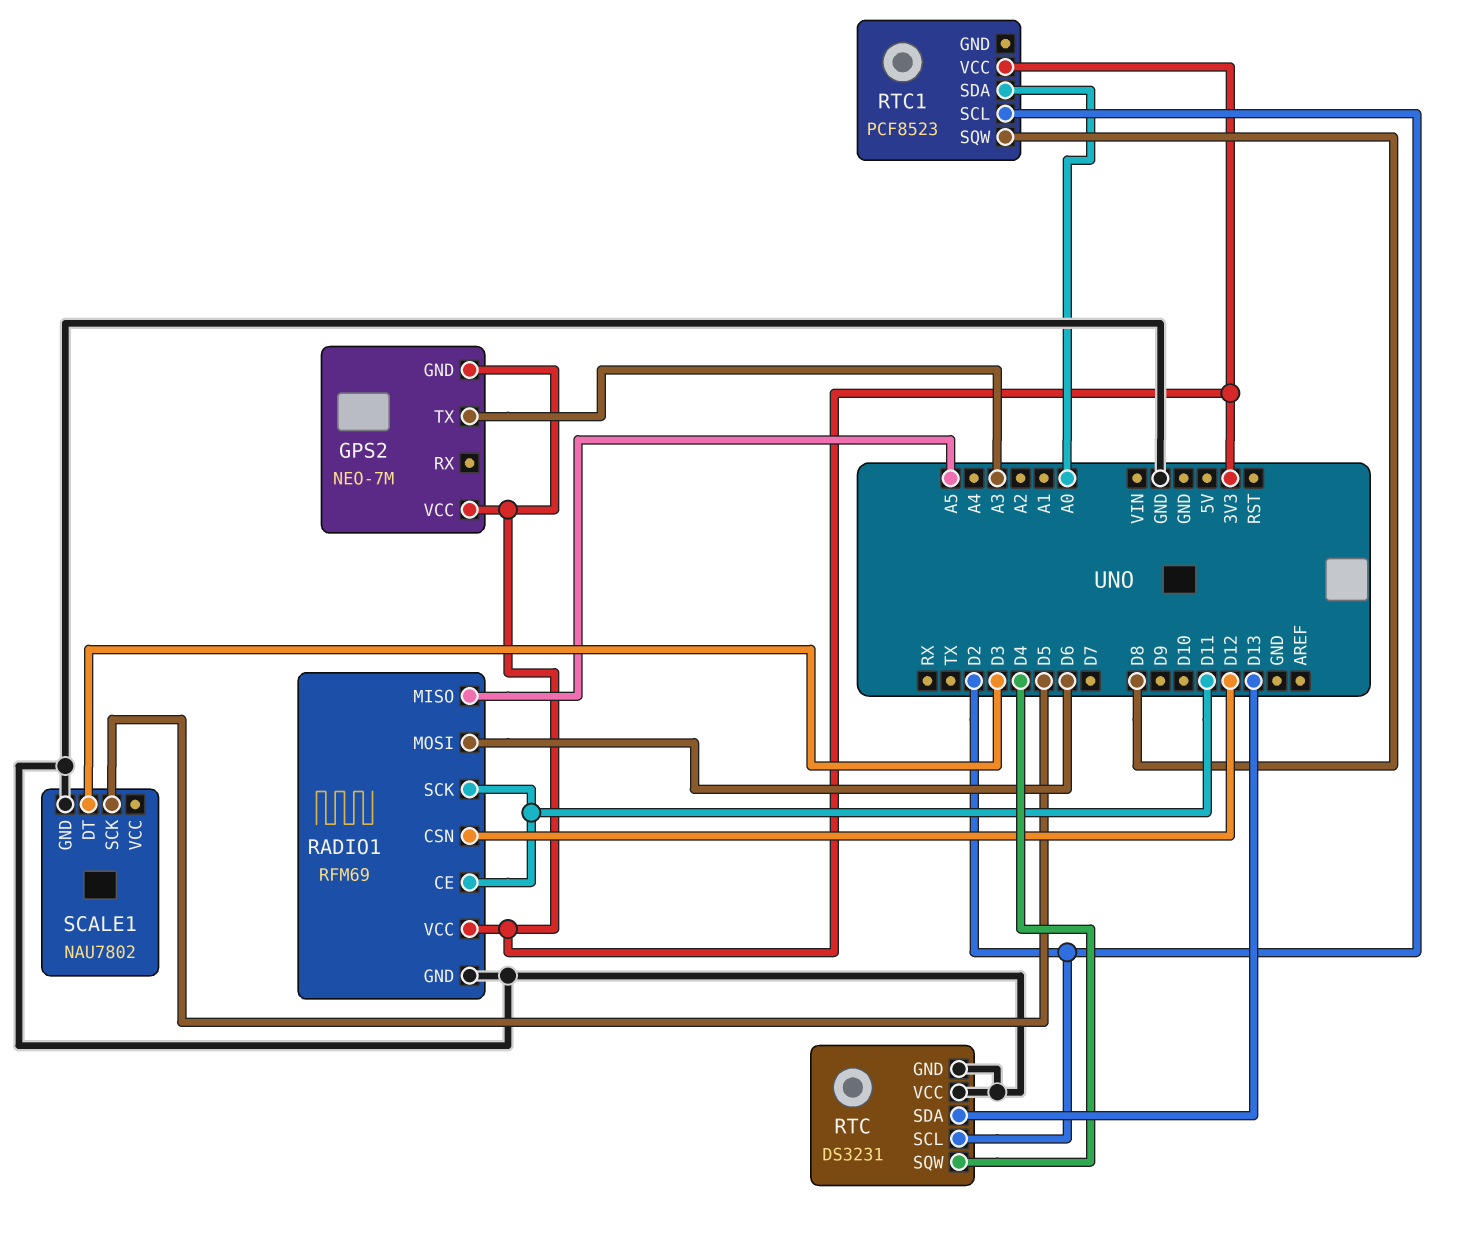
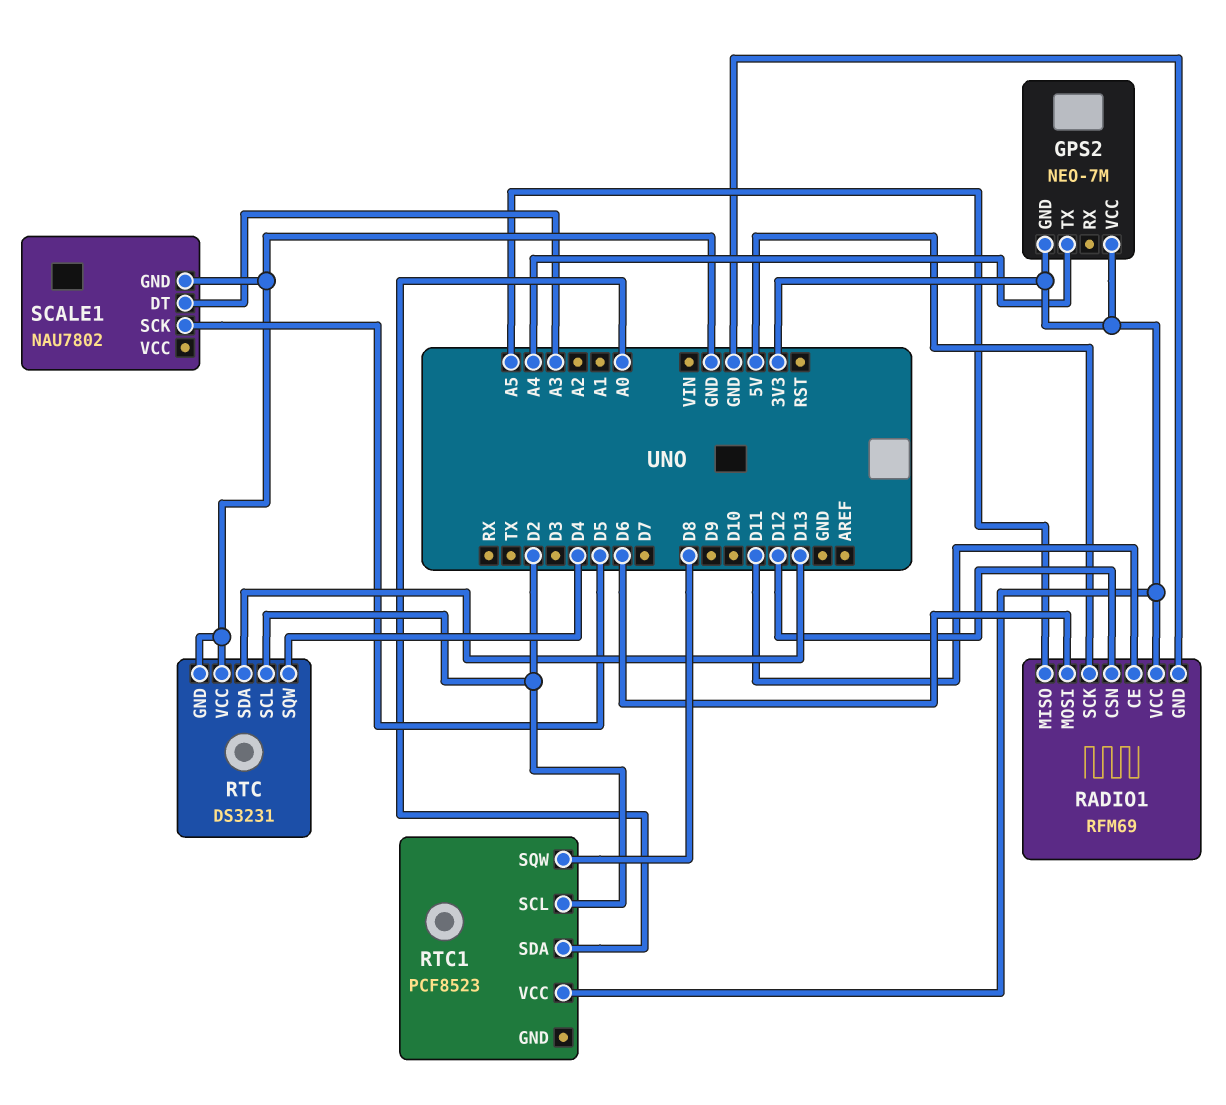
GPS2 pin TX: A3 -> A4
RADIO1 pin SCK: D11 -> 5V
SCALE1 pin DT: D3 -> A3

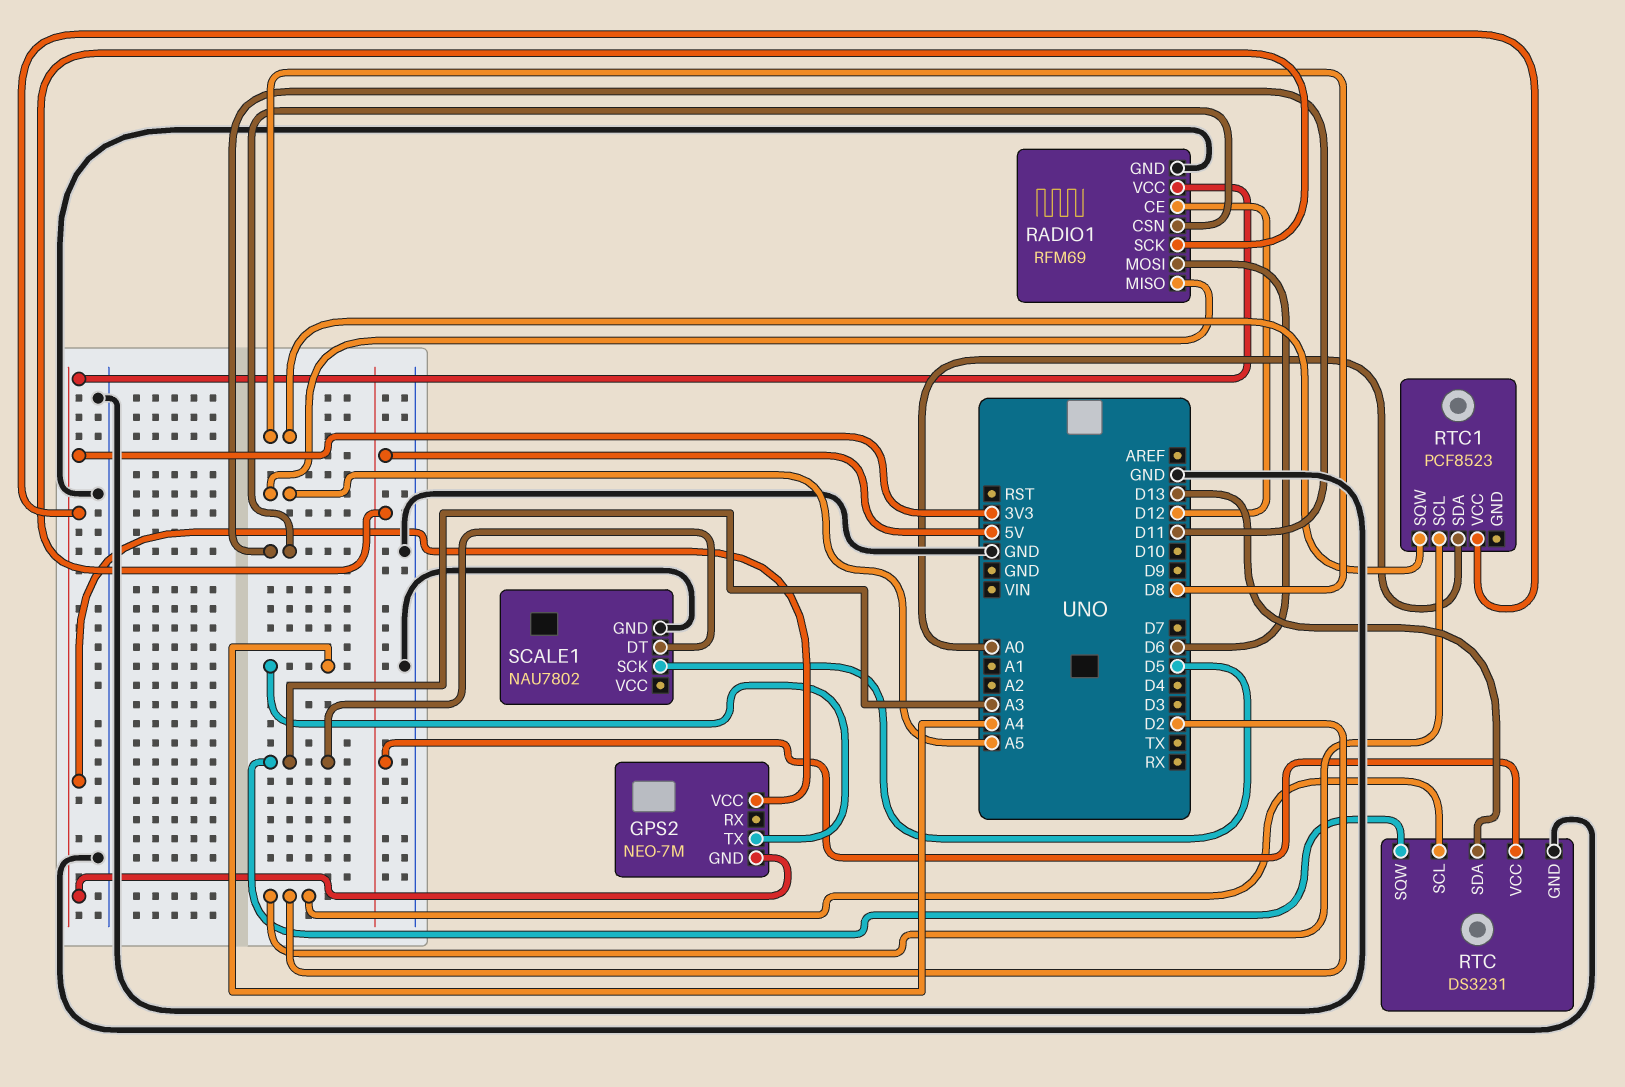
RADIO1 pin CE: D11 -> D12
RADIO1 pin CSN: D12 -> D11
RTC pin SQW: D4 -> A3
RTC pin VCC: GND -> 5V

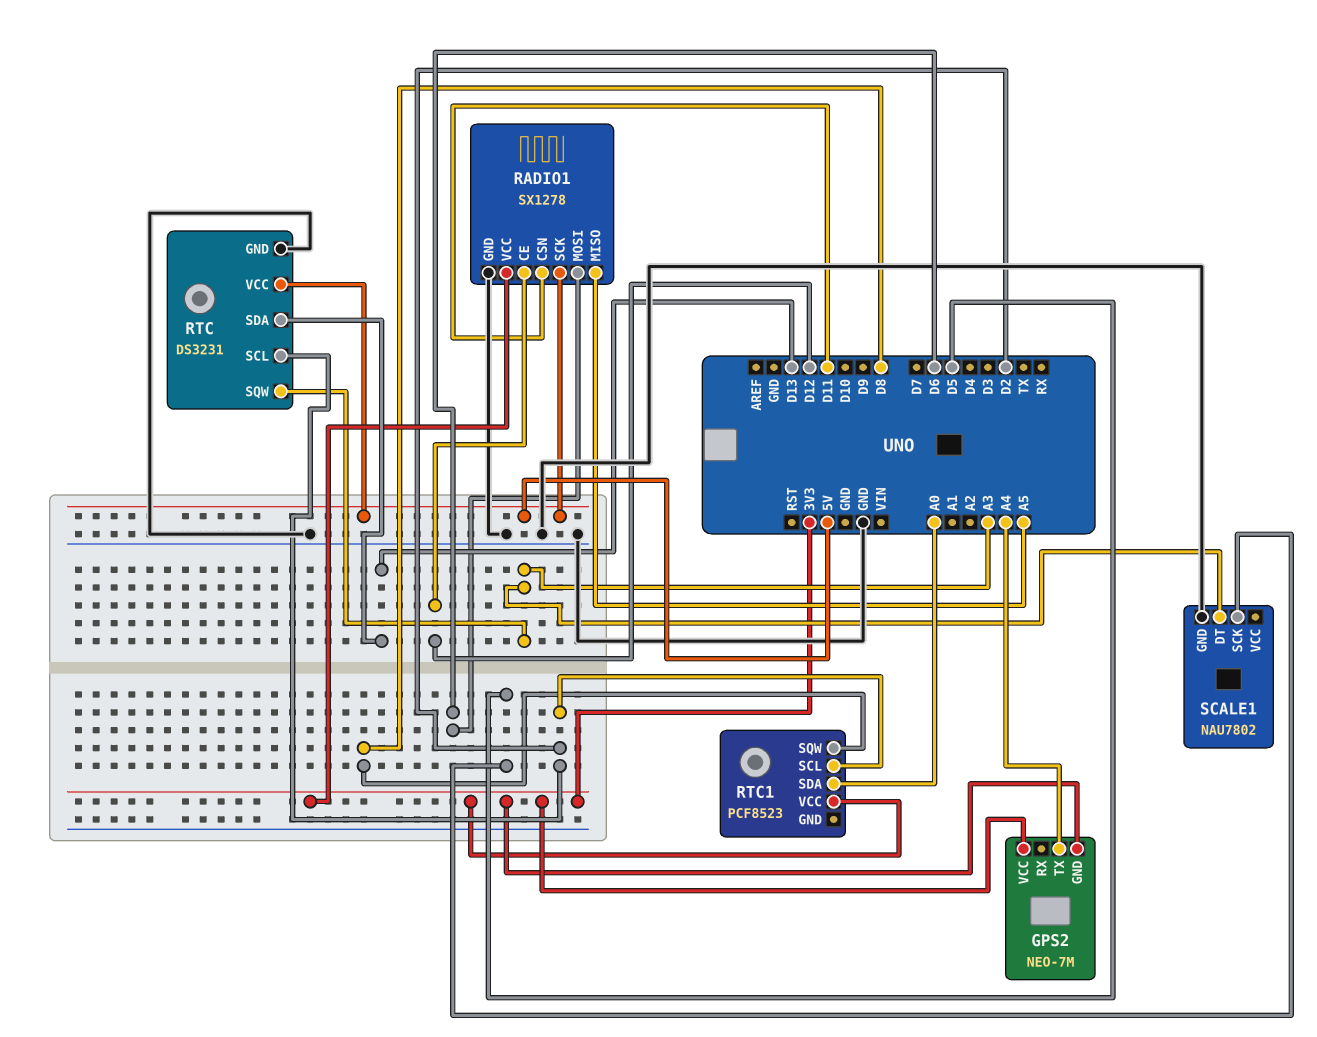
RADIO1: RFM69 -> SX1278

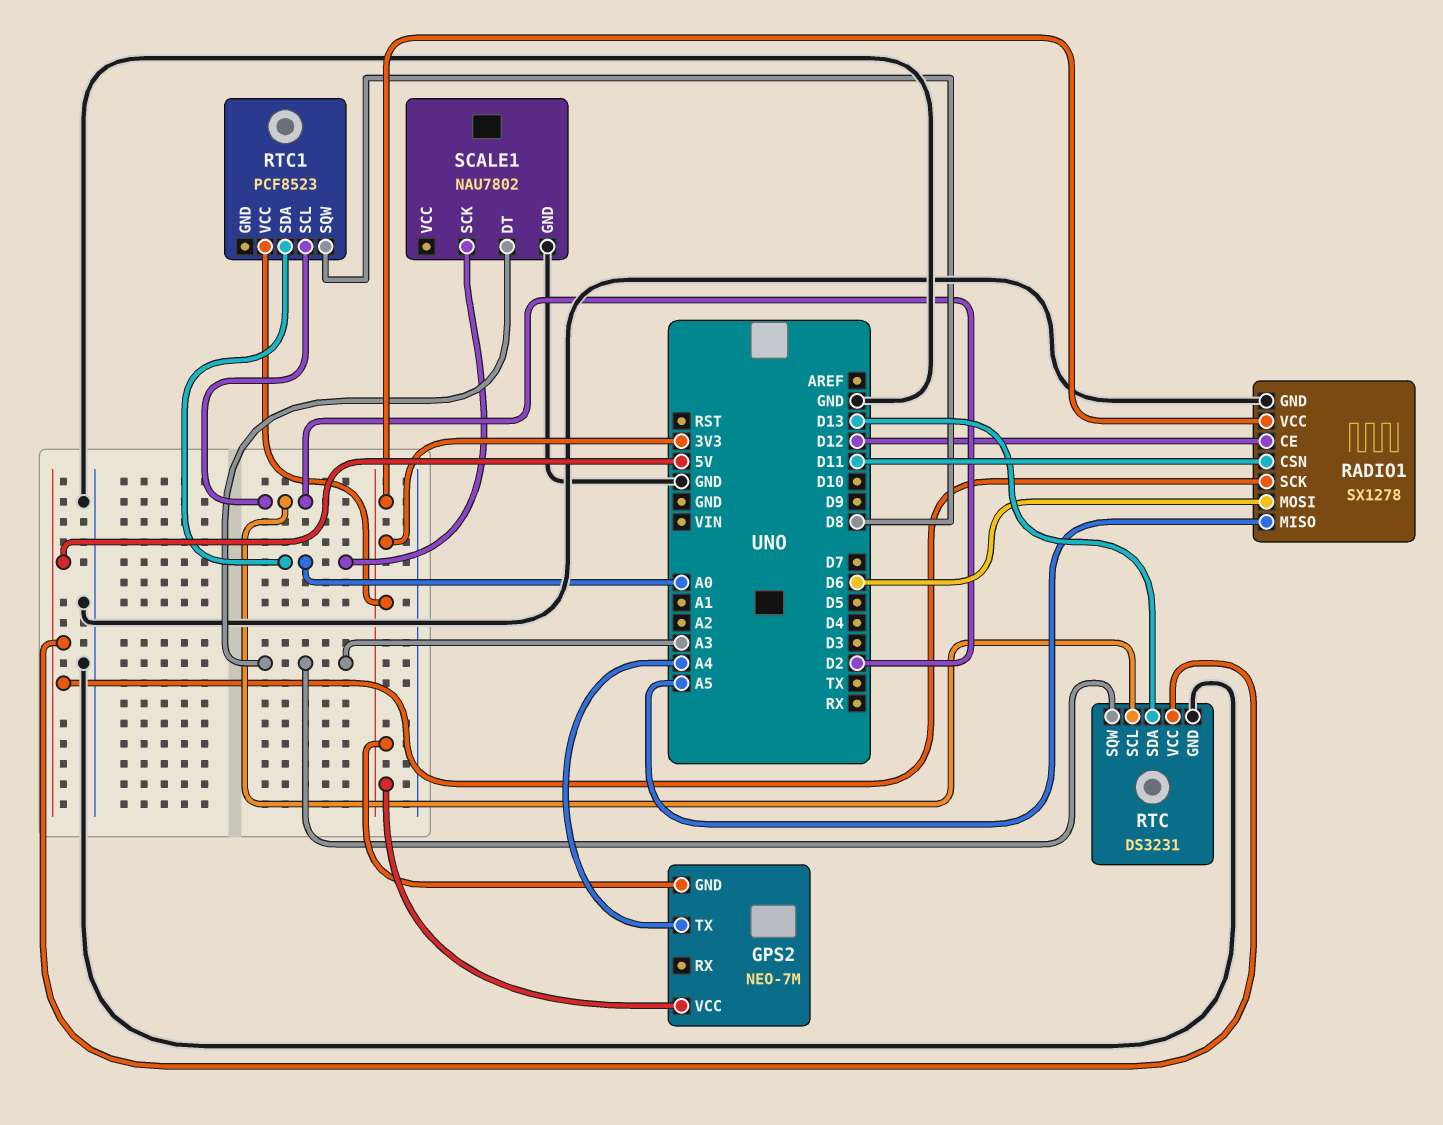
SCALE1 pin SCK: D5 -> A0

